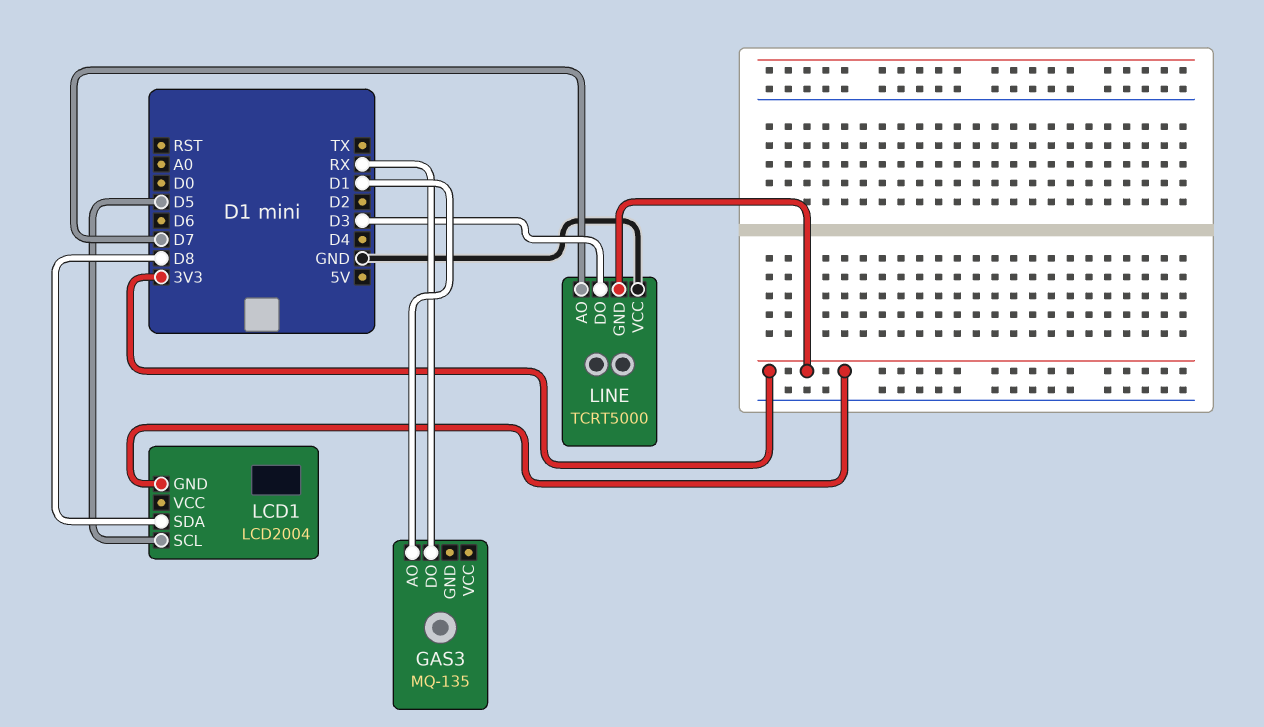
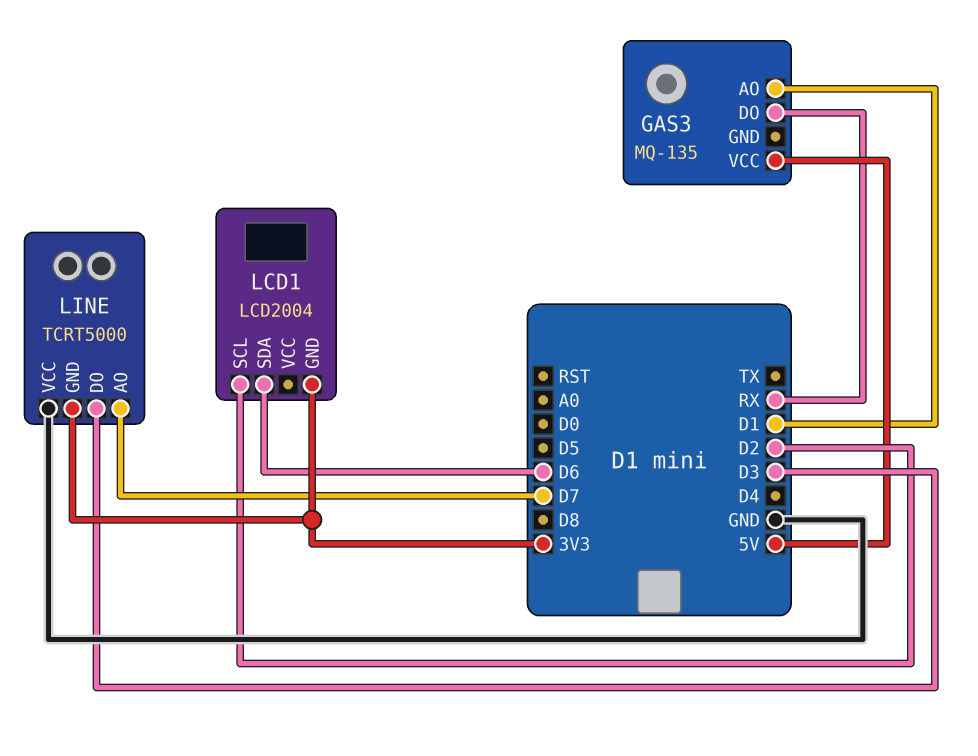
GAS3 pin VCC: none -> 5V
LCD1 pin SCL: D5 -> D2
LCD1 pin SDA: D8 -> D6

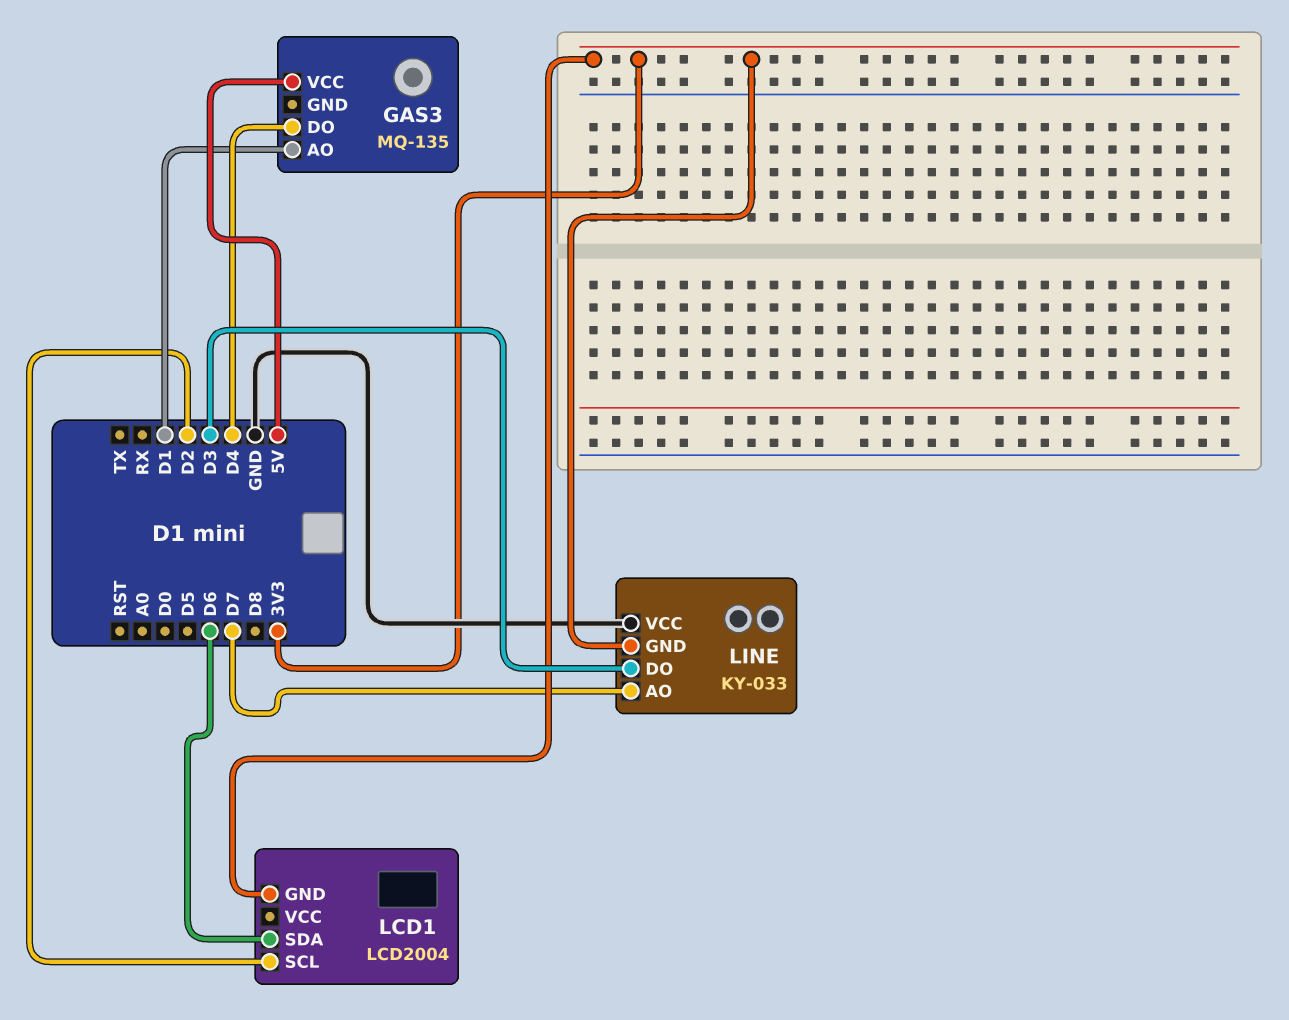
GAS3 pin DO: RX -> D4
LINE: TCRT5000 -> KY-033

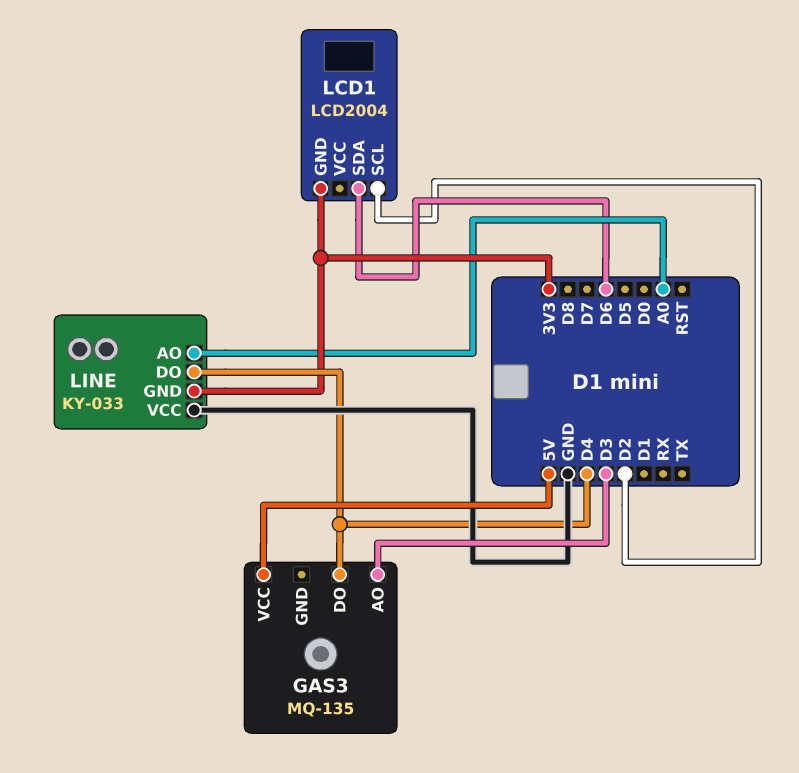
GAS3 pin AO: D1 -> D3
LINE pin AO: D7 -> A0
LINE pin DO: D3 -> D4

